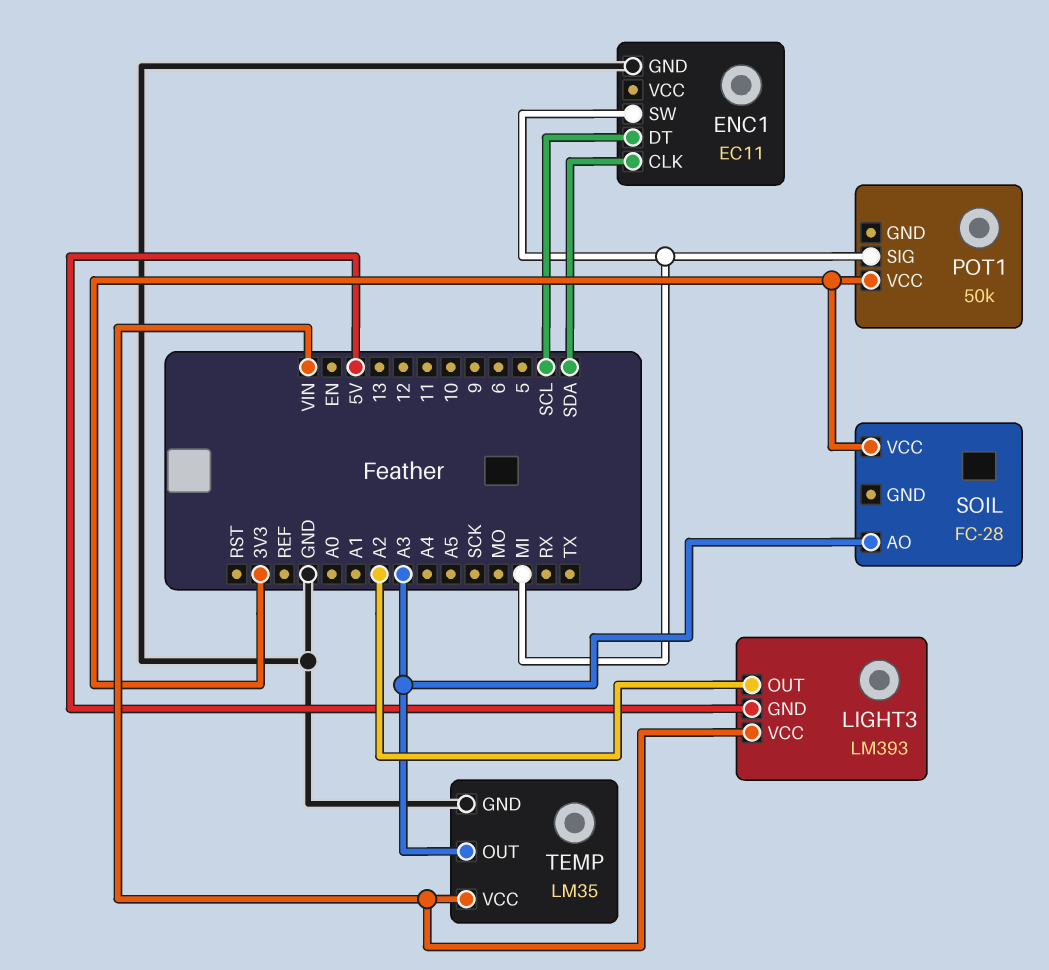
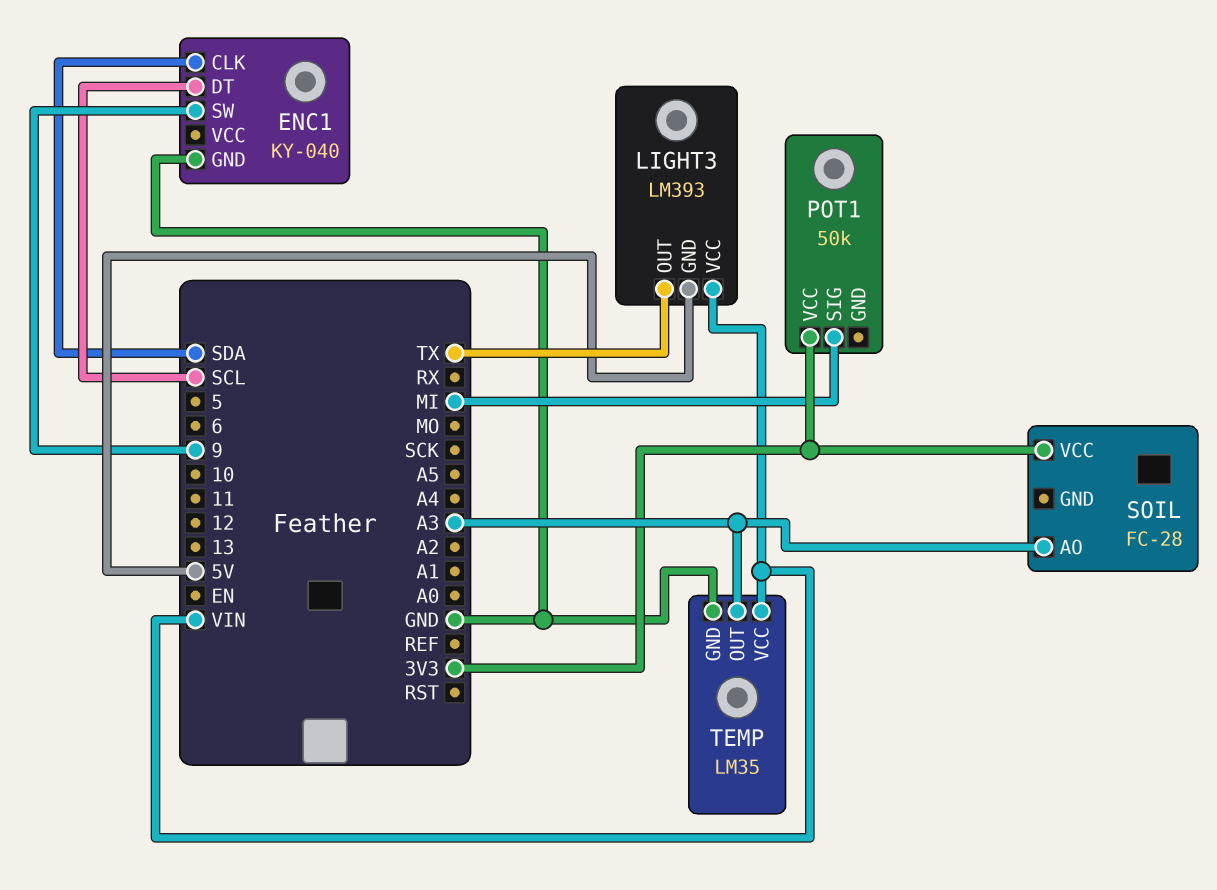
ENC1: EC11 -> KY-040
ENC1 pin SW: MI -> 9
LIGHT3 pin OUT: A2 -> TX

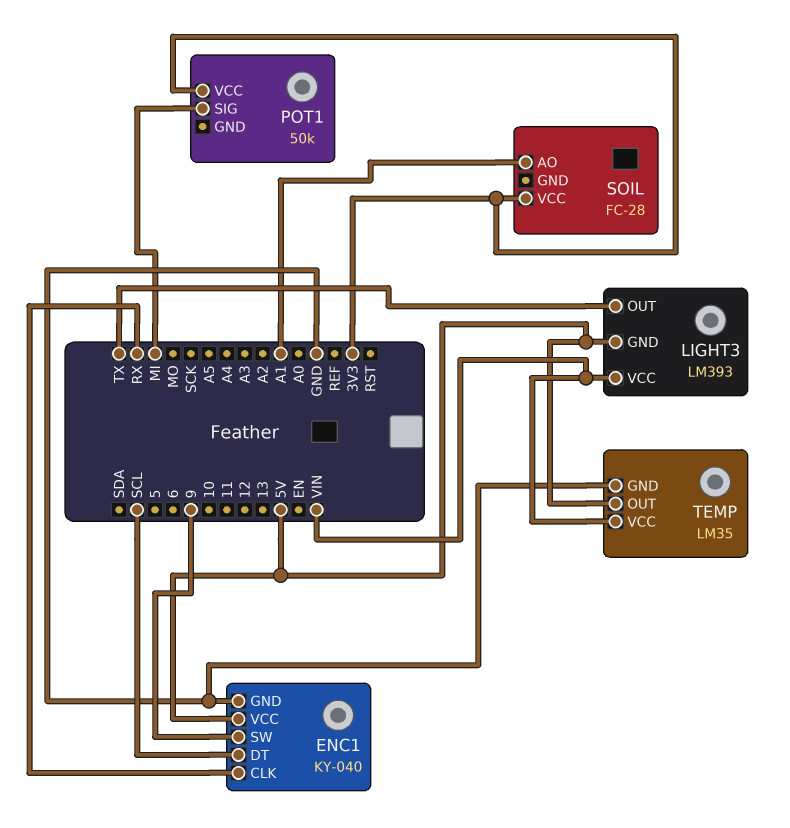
ENC1 pin CLK: SDA -> RX
ENC1 pin VCC: none -> 5V
SOIL pin AO: A3 -> A1
TEMP pin OUT: A3 -> 5V

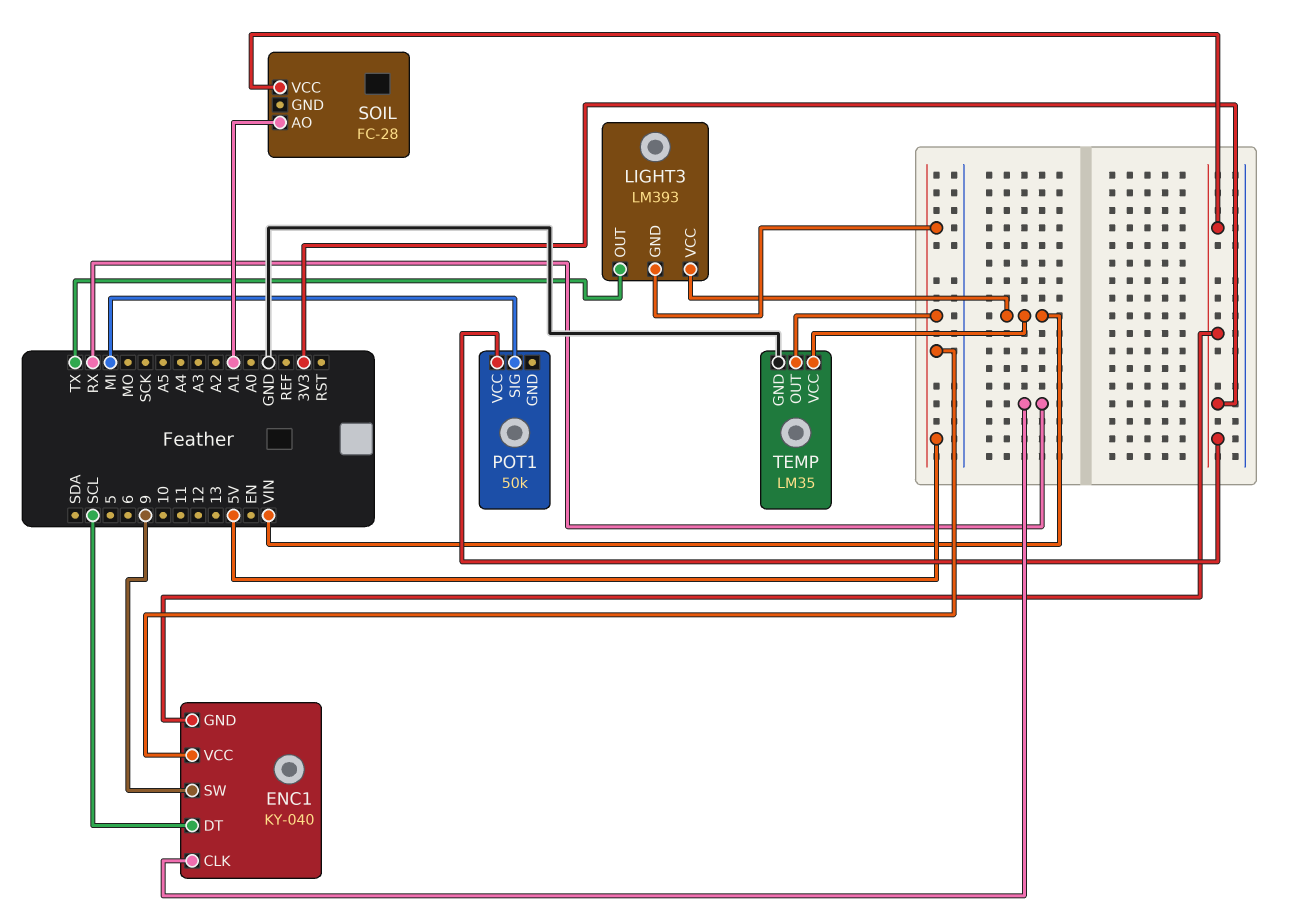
ENC1 pin GND: GND -> 3V3

